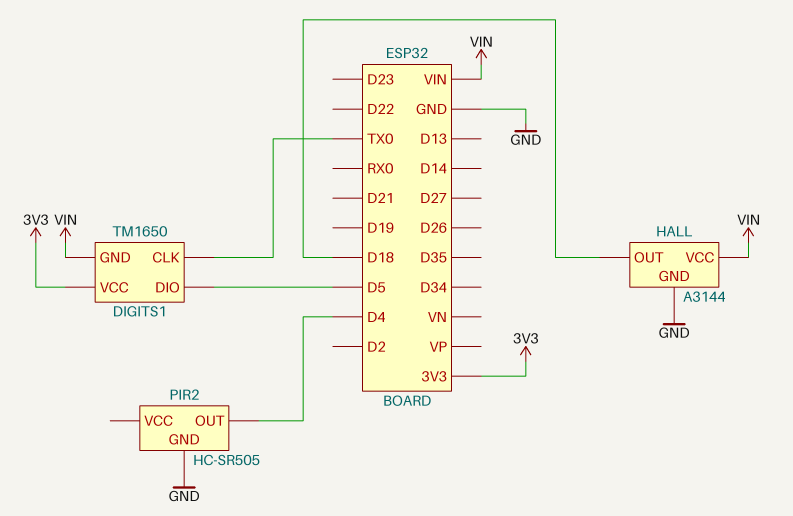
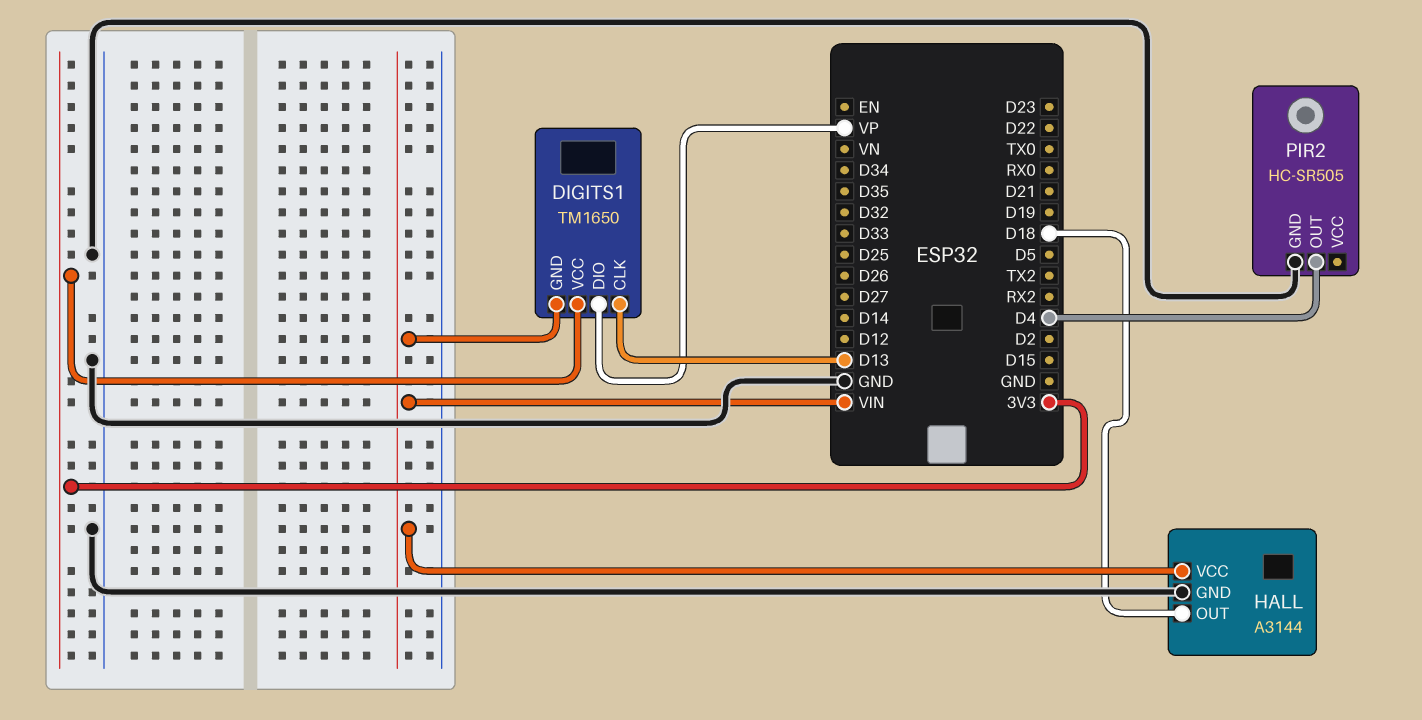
DIGITS1 pin CLK: TX0 -> D13
DIGITS1 pin DIO: D5 -> VP

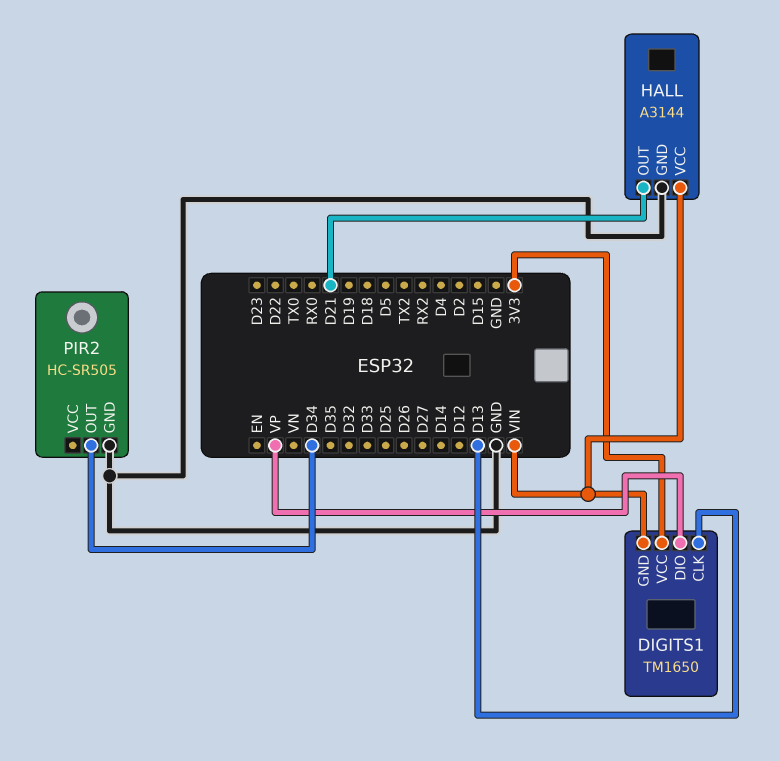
HALL pin OUT: D18 -> D21
PIR2 pin OUT: D4 -> D34

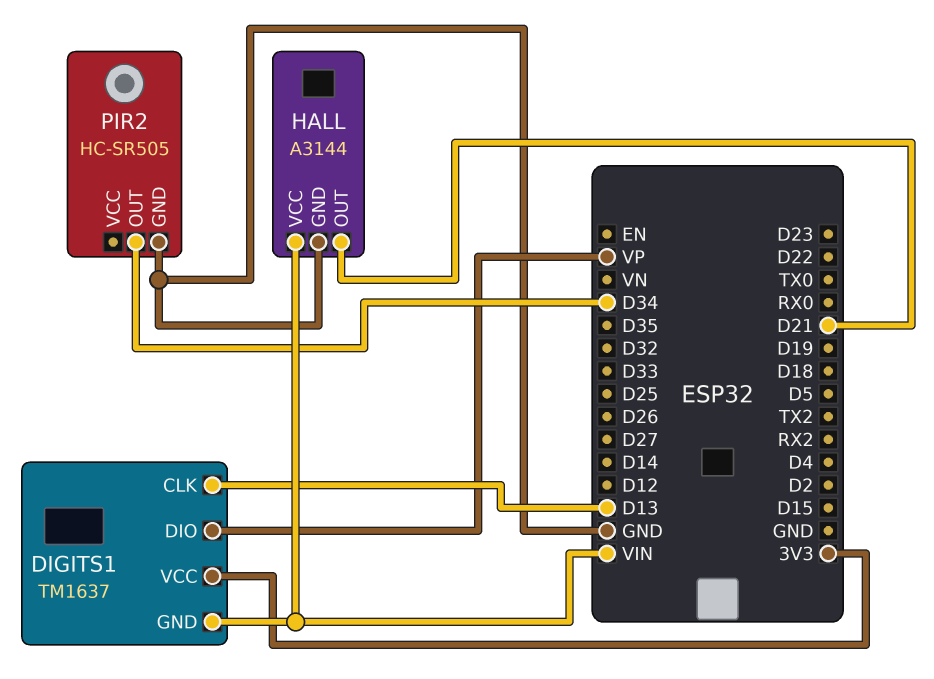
DIGITS1: TM1650 -> TM1637

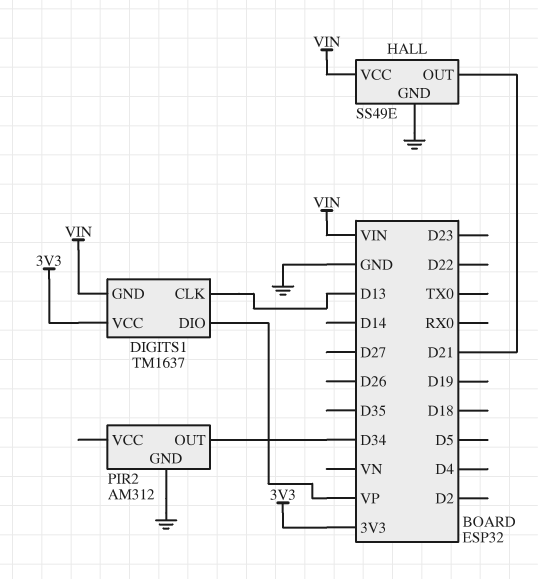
HALL: A3144 -> SS49E
PIR2: HC-SR505 -> AM312

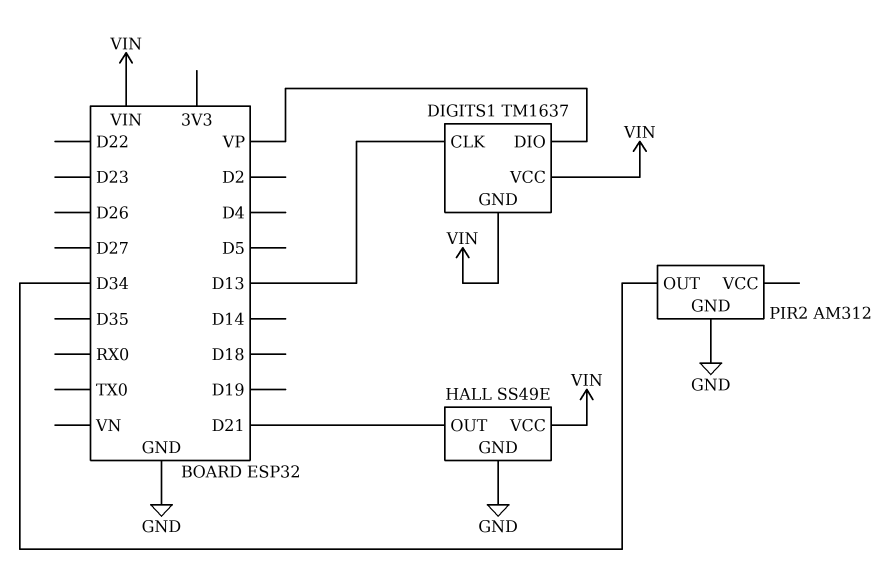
DIGITS1 pin VCC: 3V3 -> VIN

